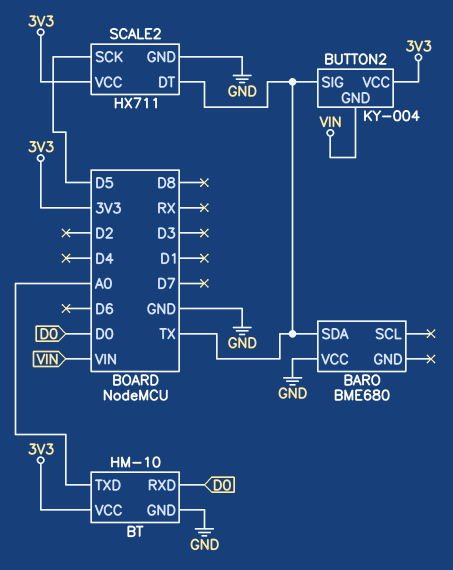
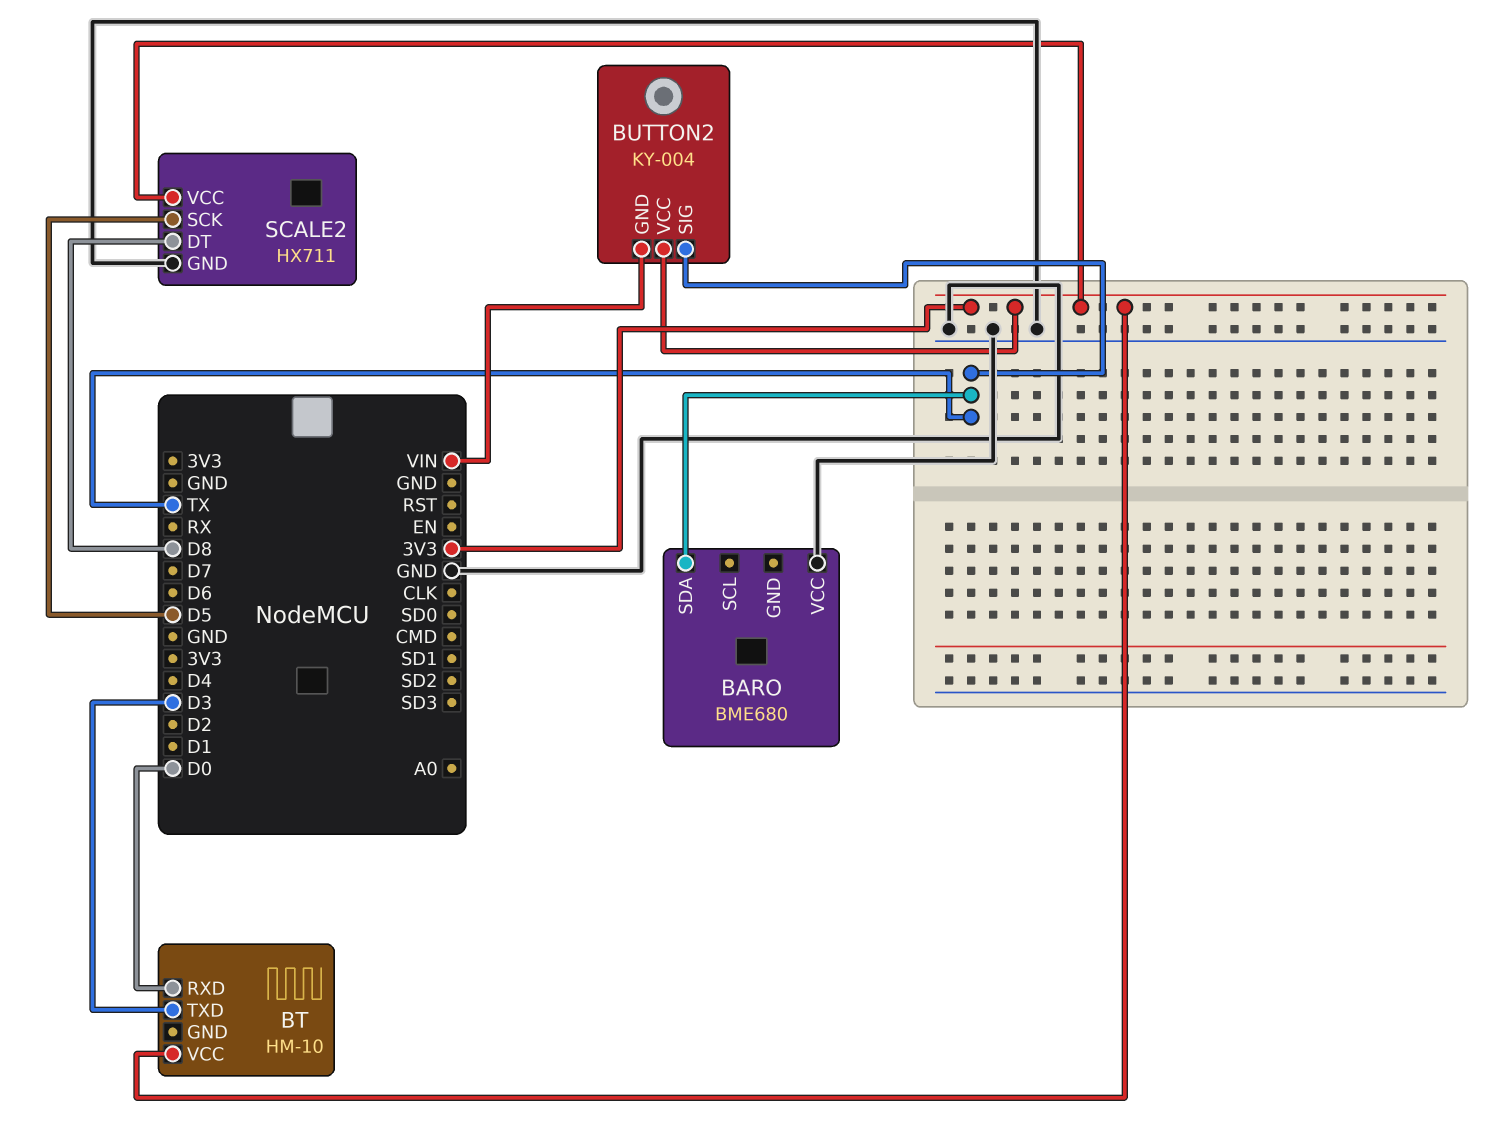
BT pin GND: GND -> none
BT pin TXD: A0 -> D3
SCALE2 pin DT: TX -> D8

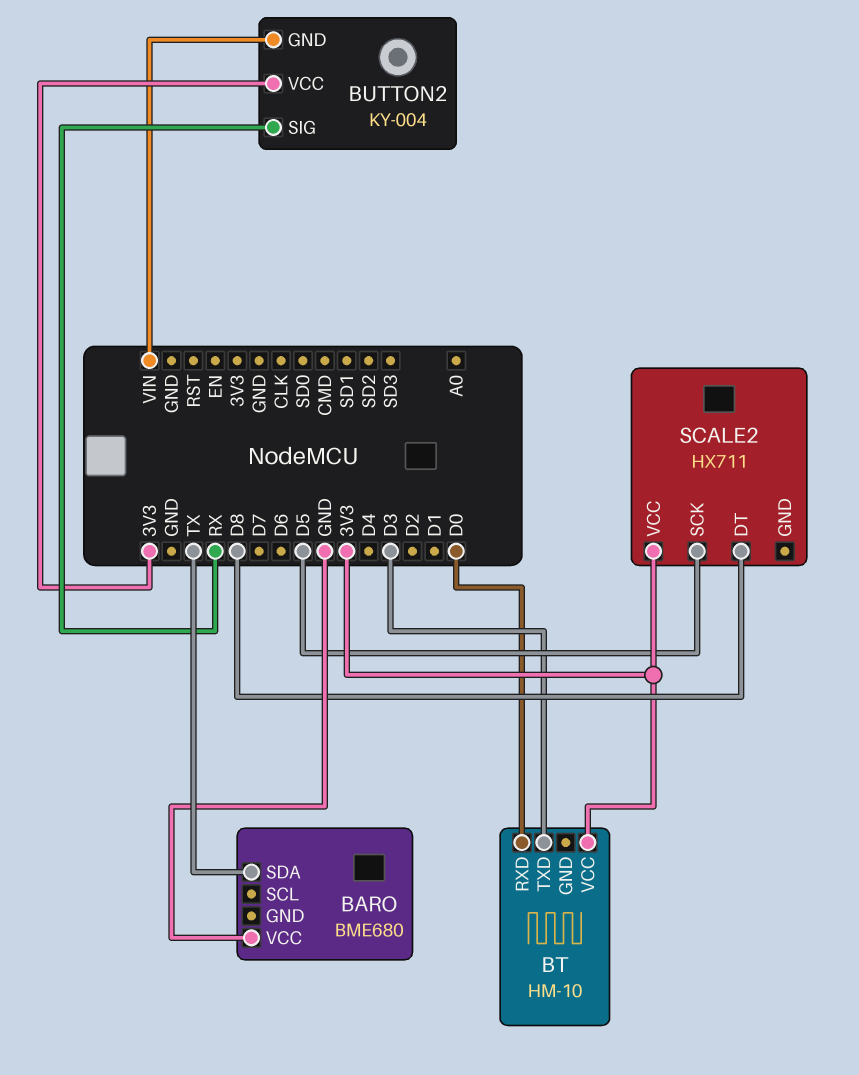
BUTTON2 pin SIG: TX -> RX
SCALE2 pin GND: GND -> none

